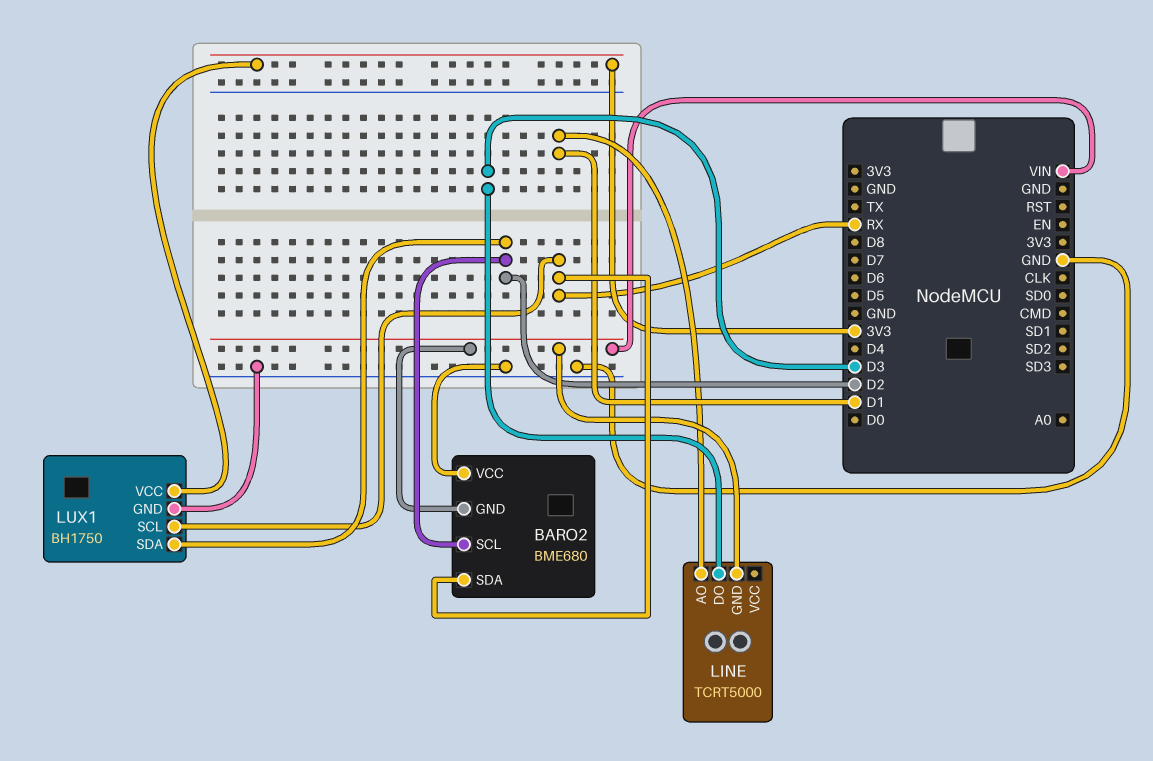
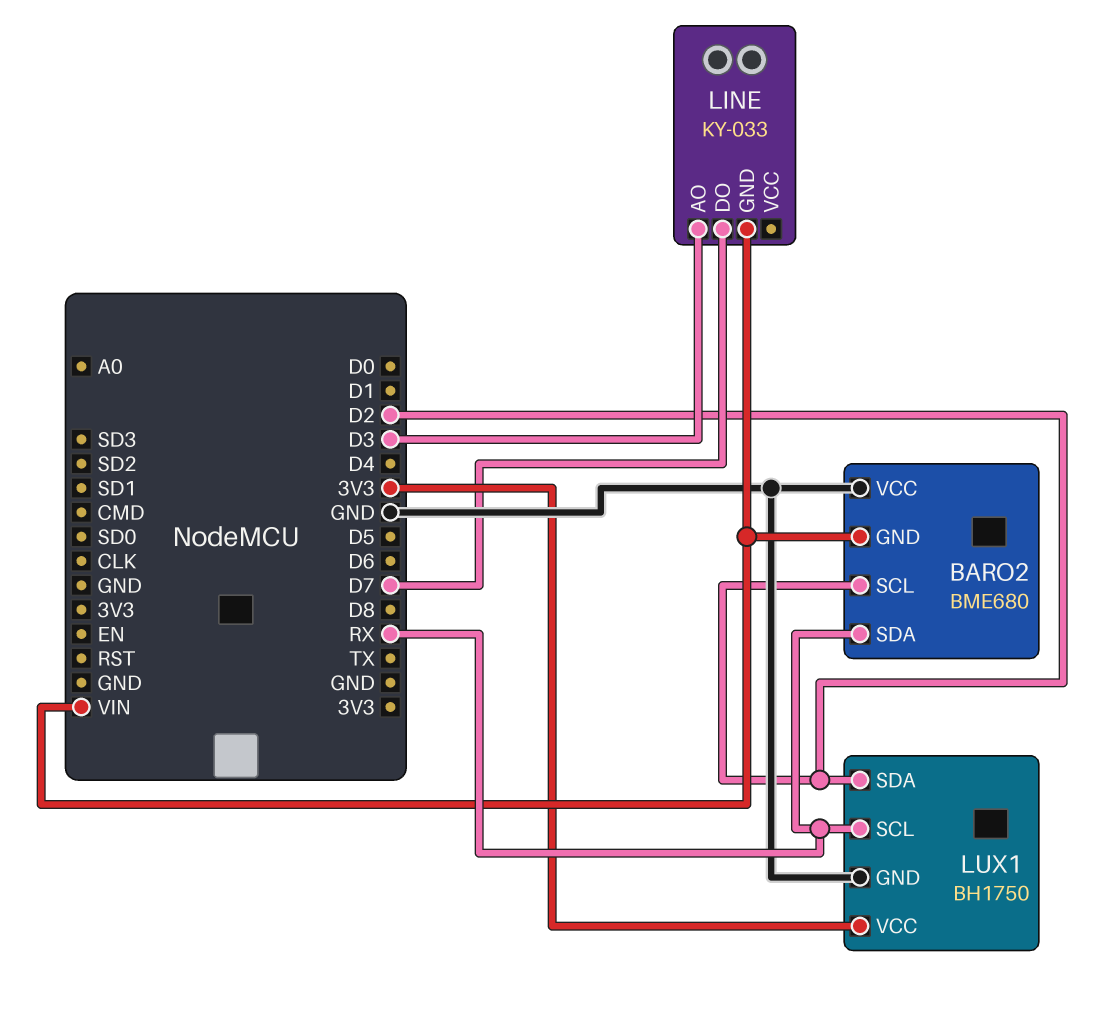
LINE: TCRT5000 -> KY-033
LINE pin AO: D1 -> D3
LINE pin DO: D3 -> D7

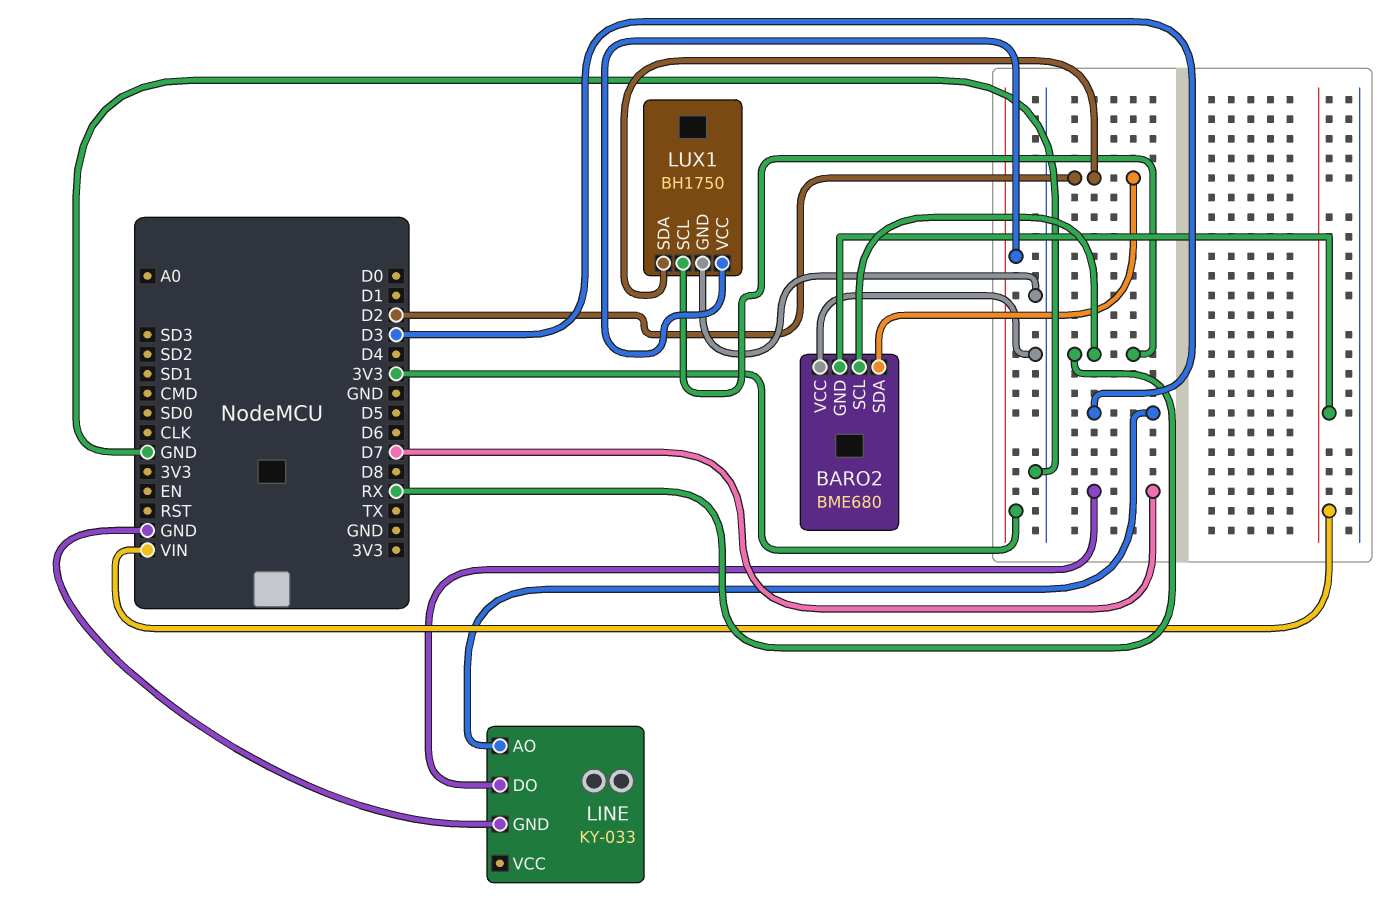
BARO2 pin SCL: D2 -> RX
BARO2 pin SDA: RX -> D2
LINE pin GND: VIN -> GND

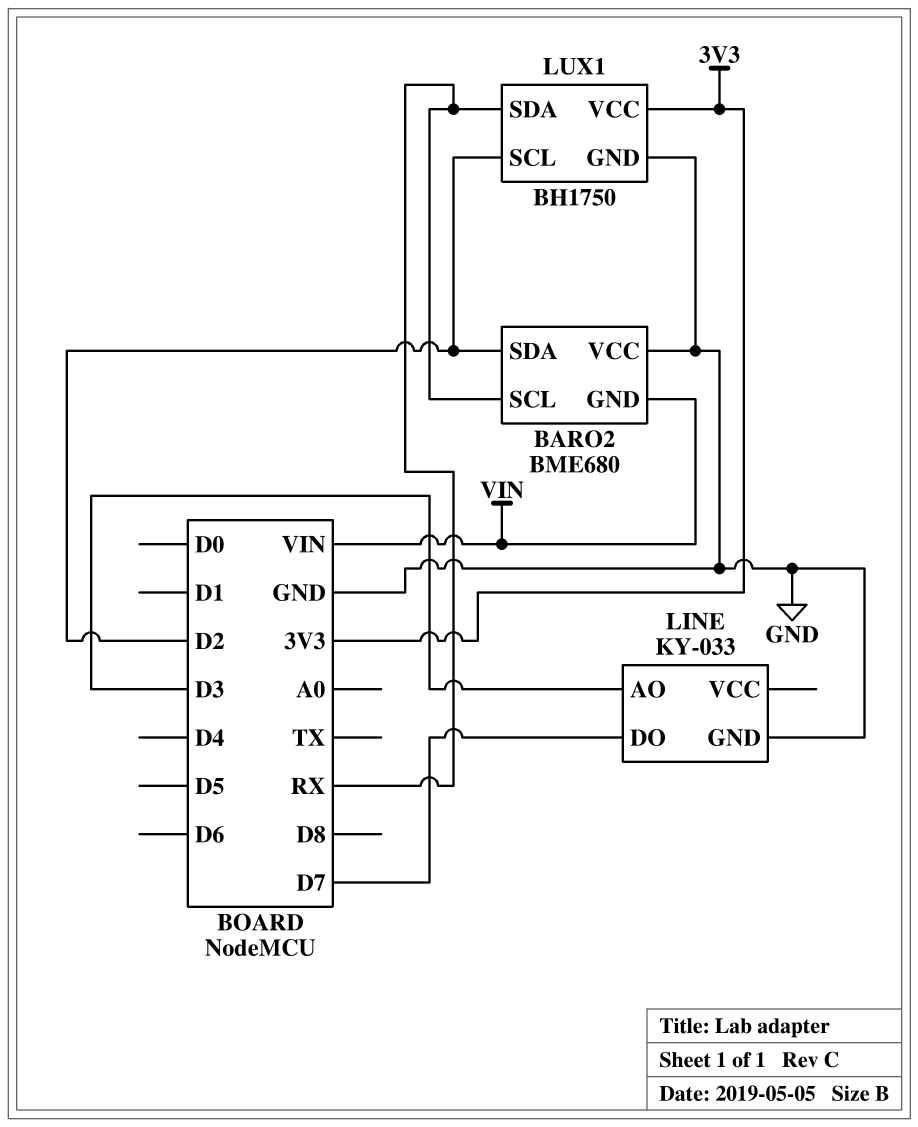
LUX1 pin SCL: RX -> D2
LUX1 pin SDA: D2 -> RX

